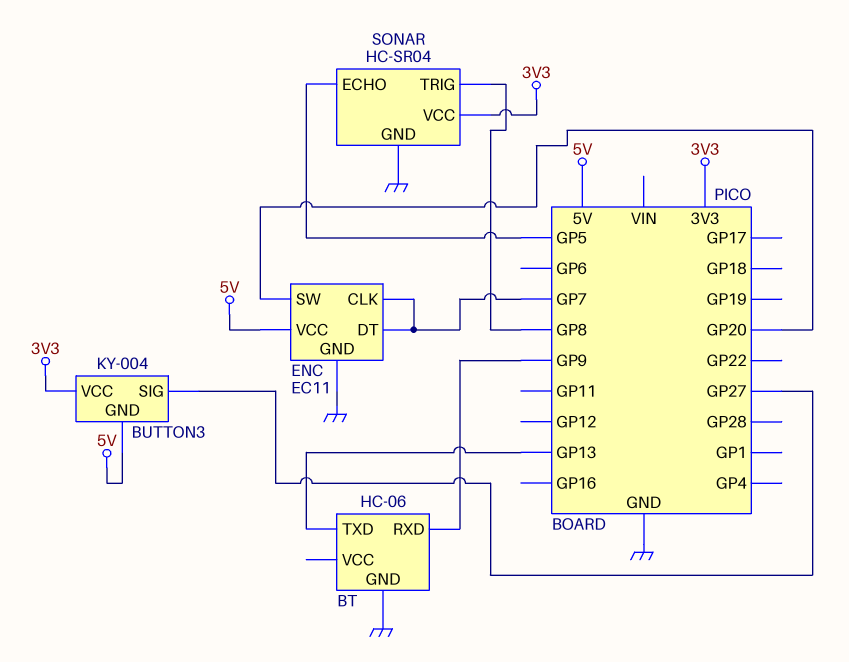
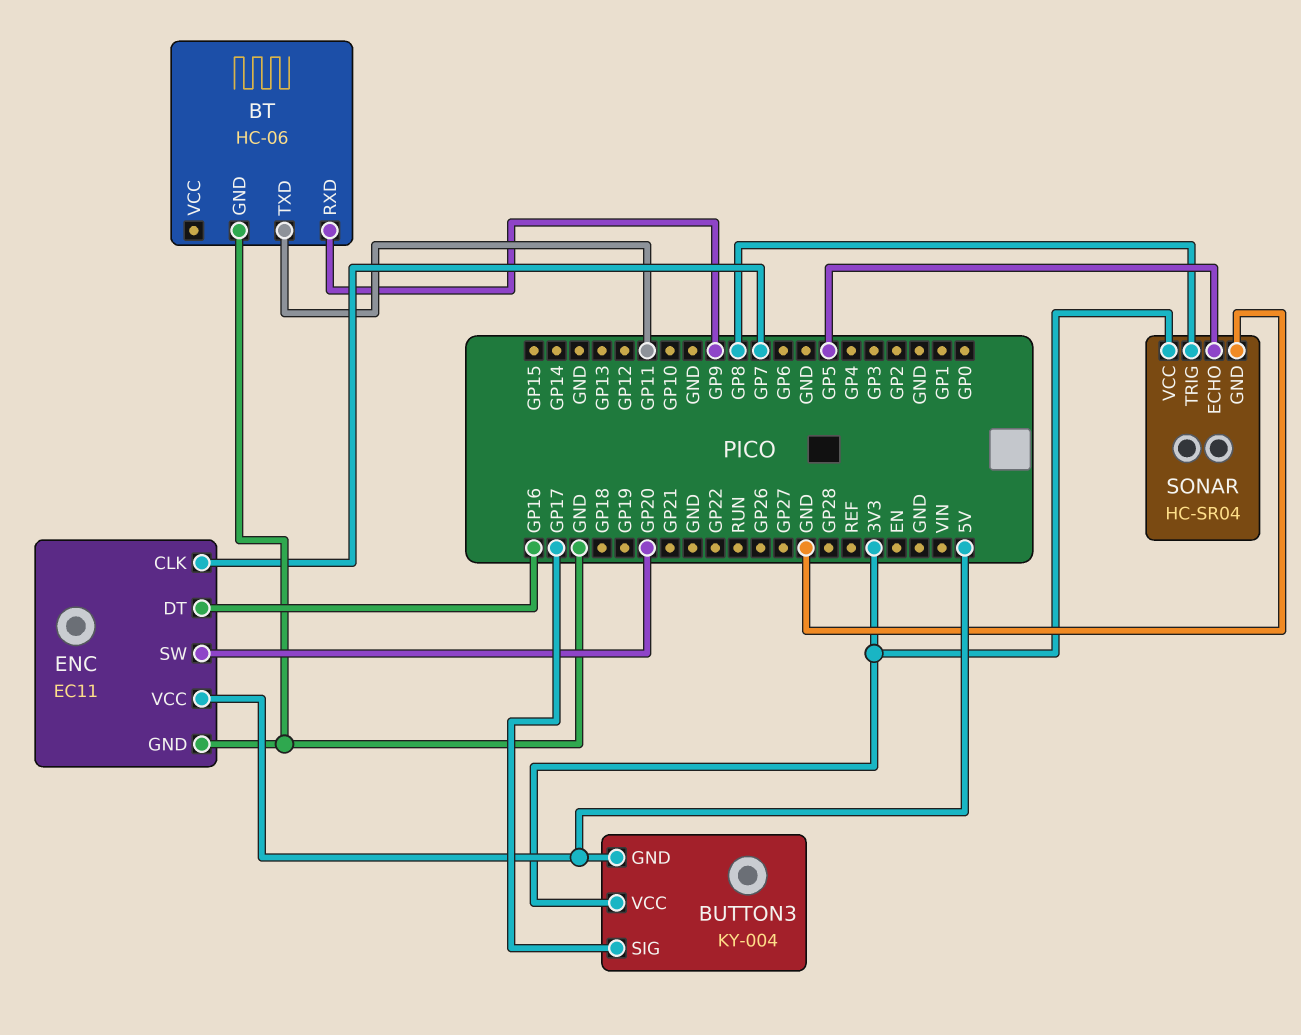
BT pin TXD: GP13 -> GP11
BUTTON3 pin SIG: GP27 -> GP17
ENC pin DT: GP7 -> GP16

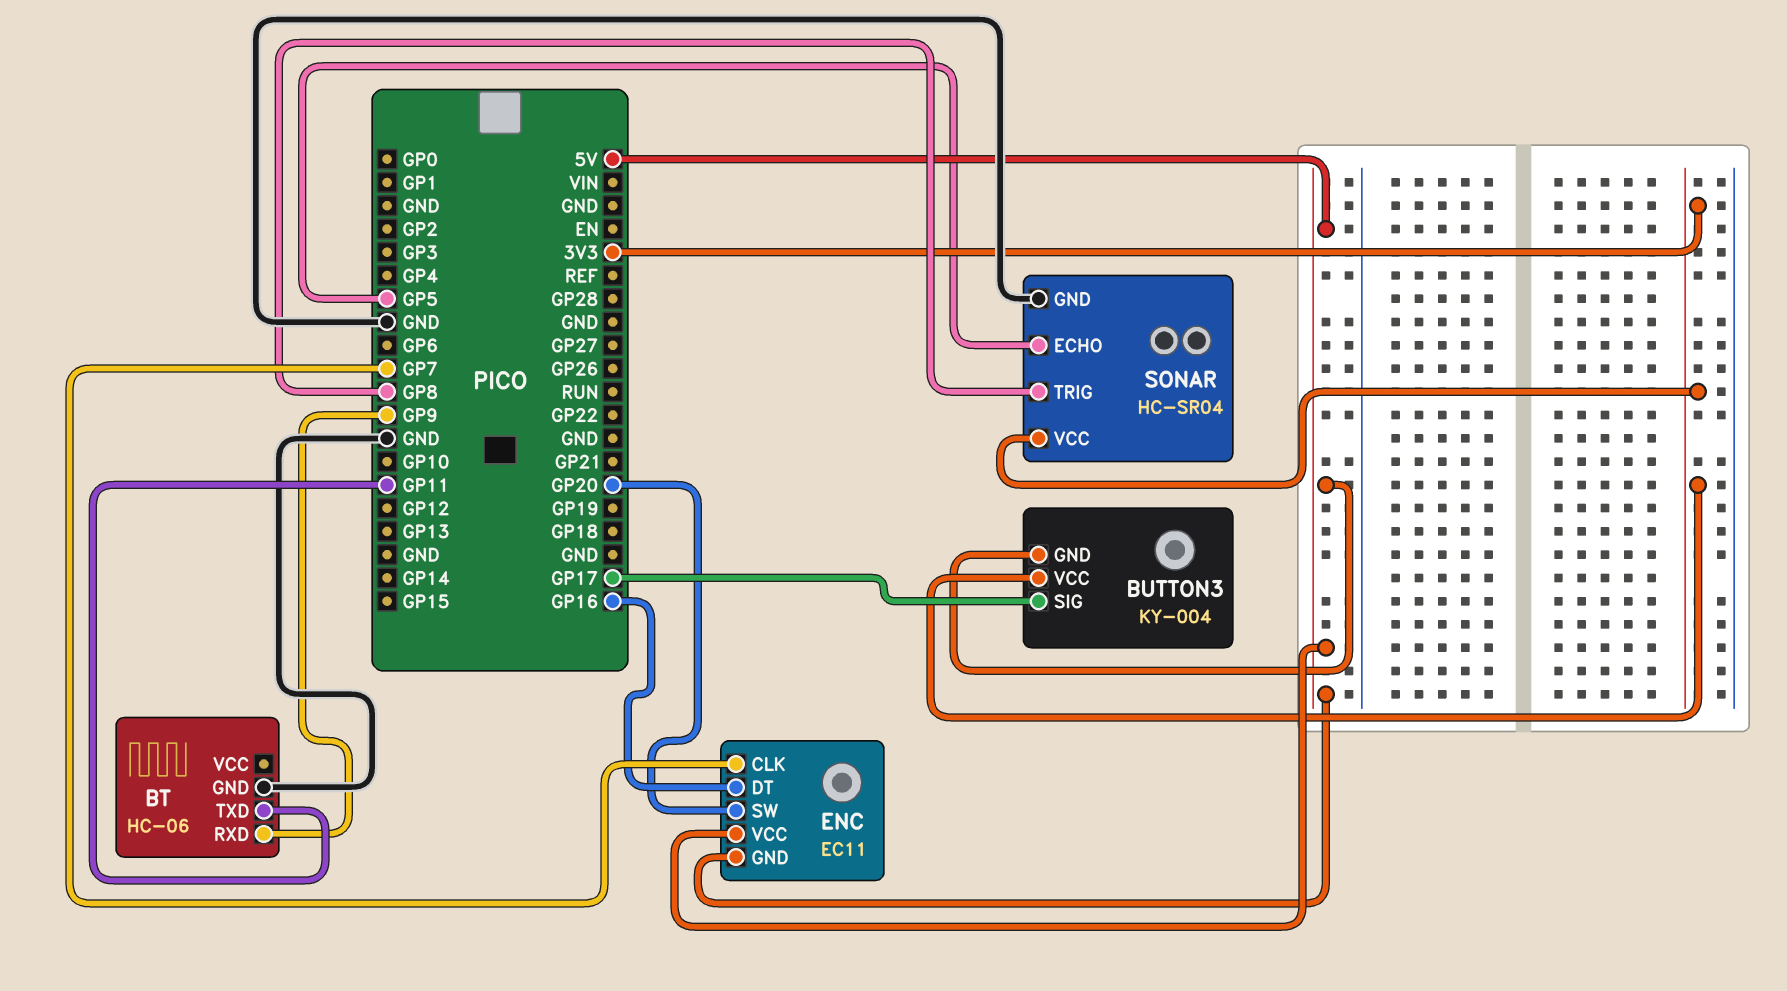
ENC pin GND: GND -> 5V

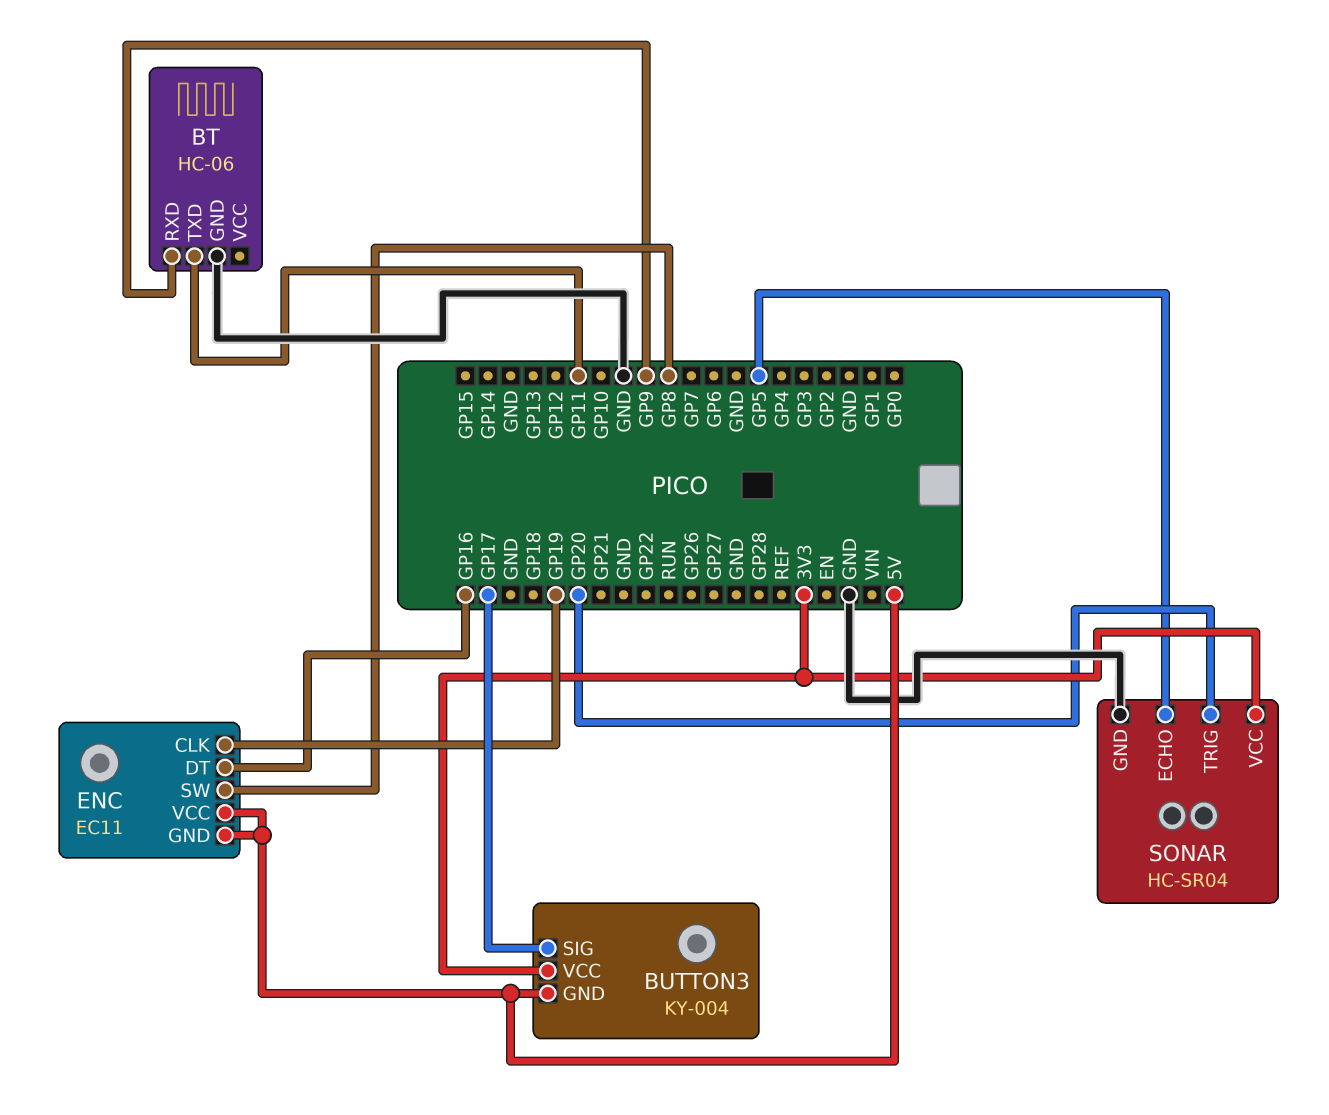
ENC pin CLK: GP7 -> GP19
ENC pin SW: GP20 -> GP8
SONAR pin TRIG: GP8 -> GP20

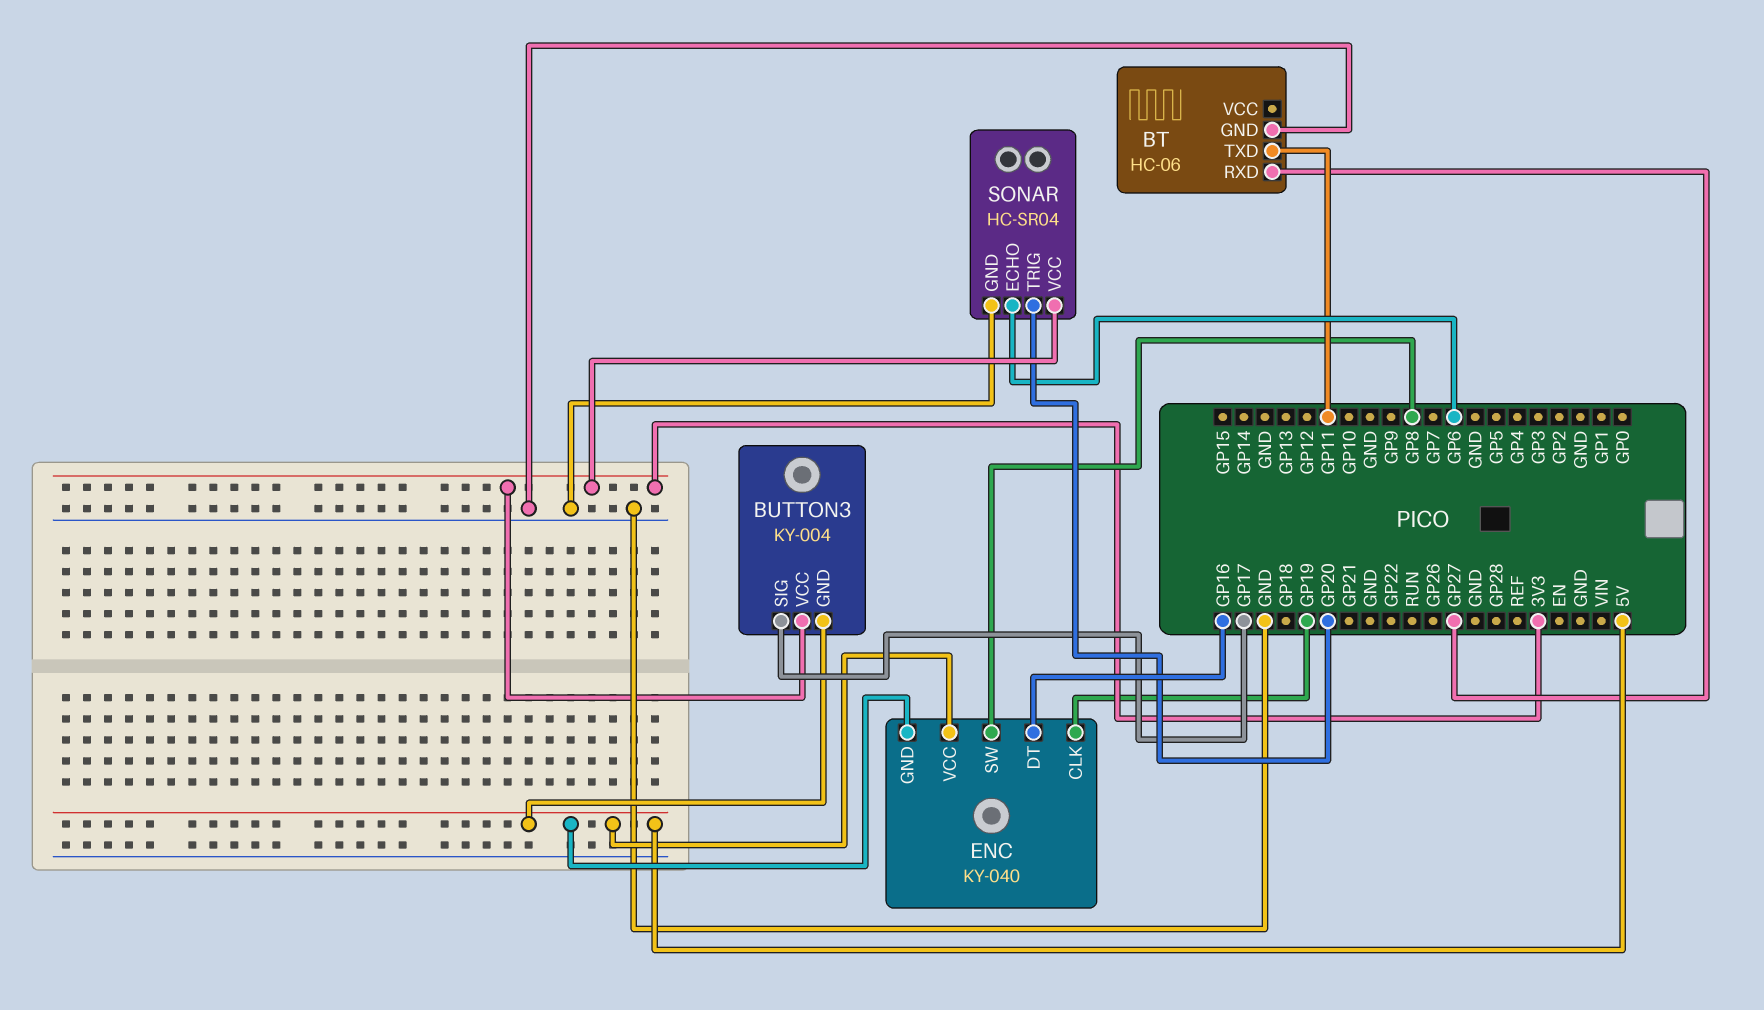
BT pin RXD: GP9 -> GP27
ENC: EC11 -> KY-040
SONAR pin ECHO: GP5 -> GP6

